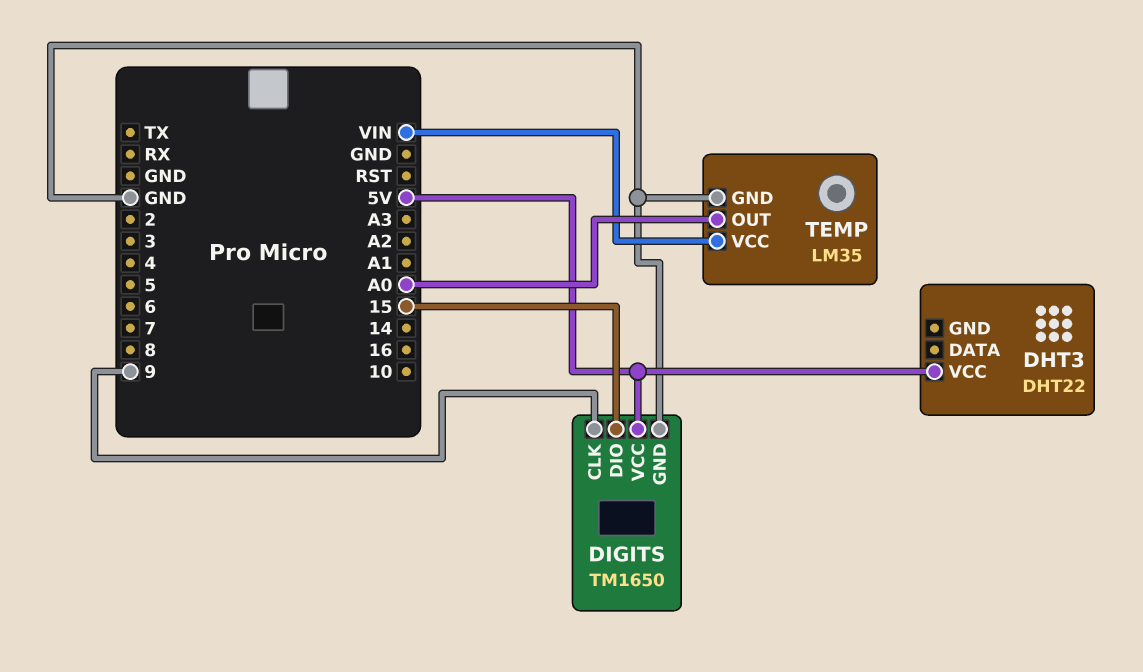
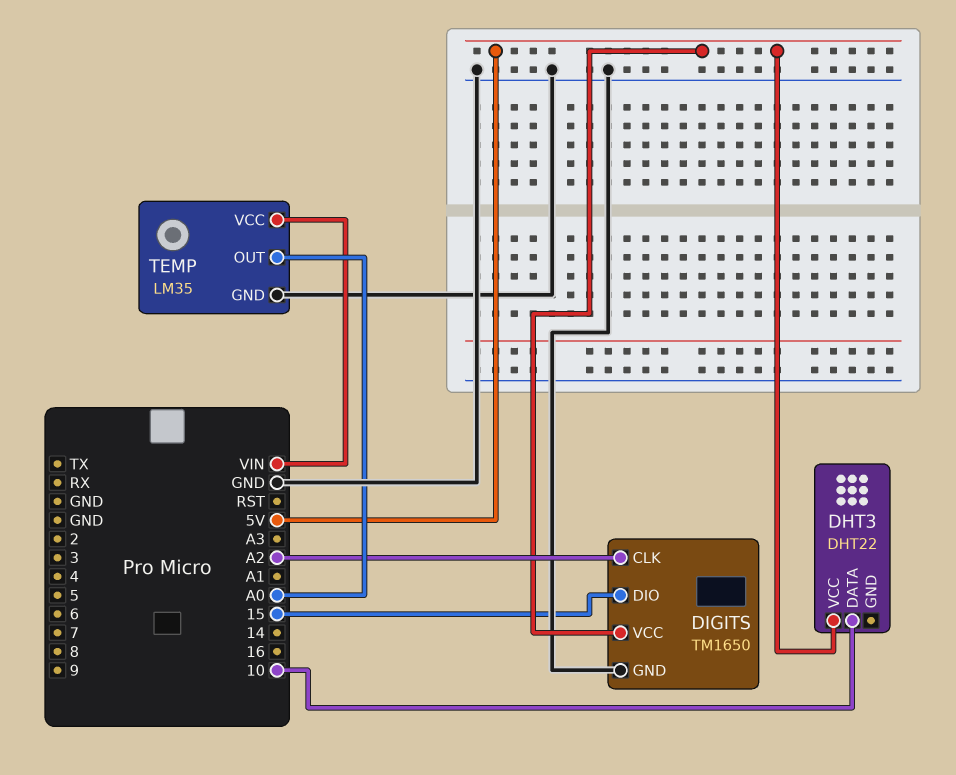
DHT3 pin DATA: none -> 10
DIGITS pin CLK: 9 -> A2

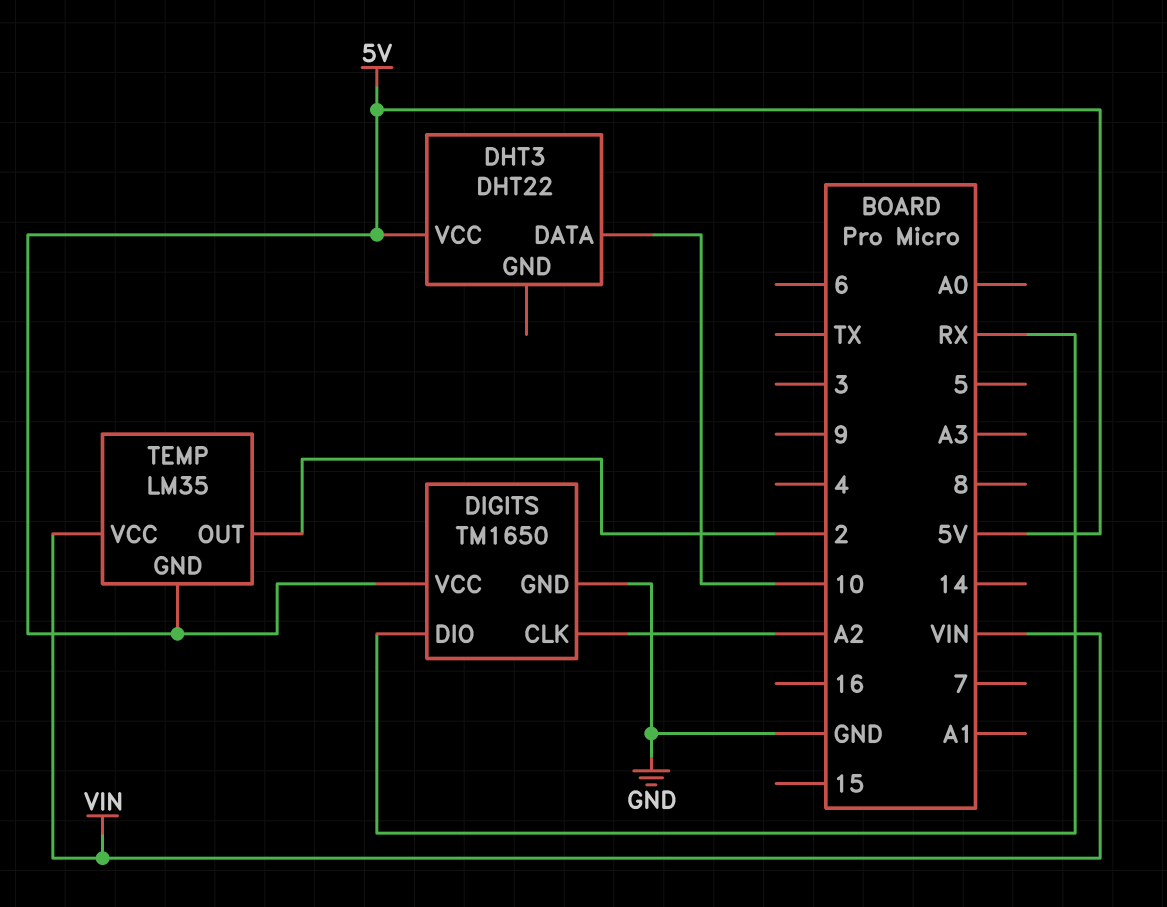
DIGITS pin DIO: 15 -> RX
TEMP pin GND: GND -> 5V
TEMP pin OUT: A0 -> 2

